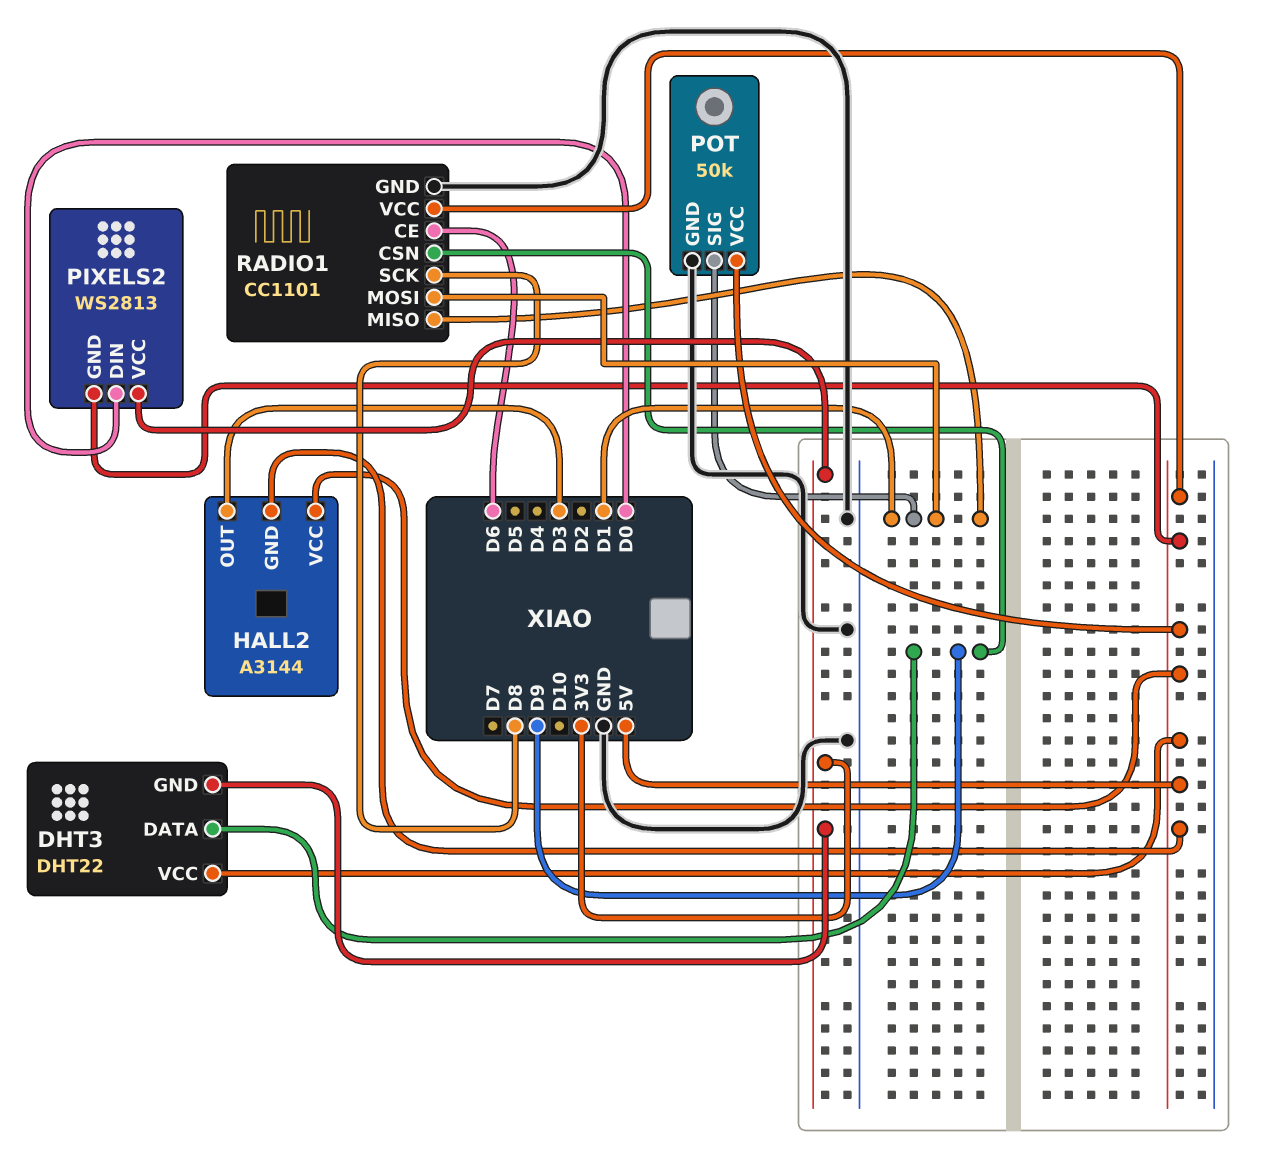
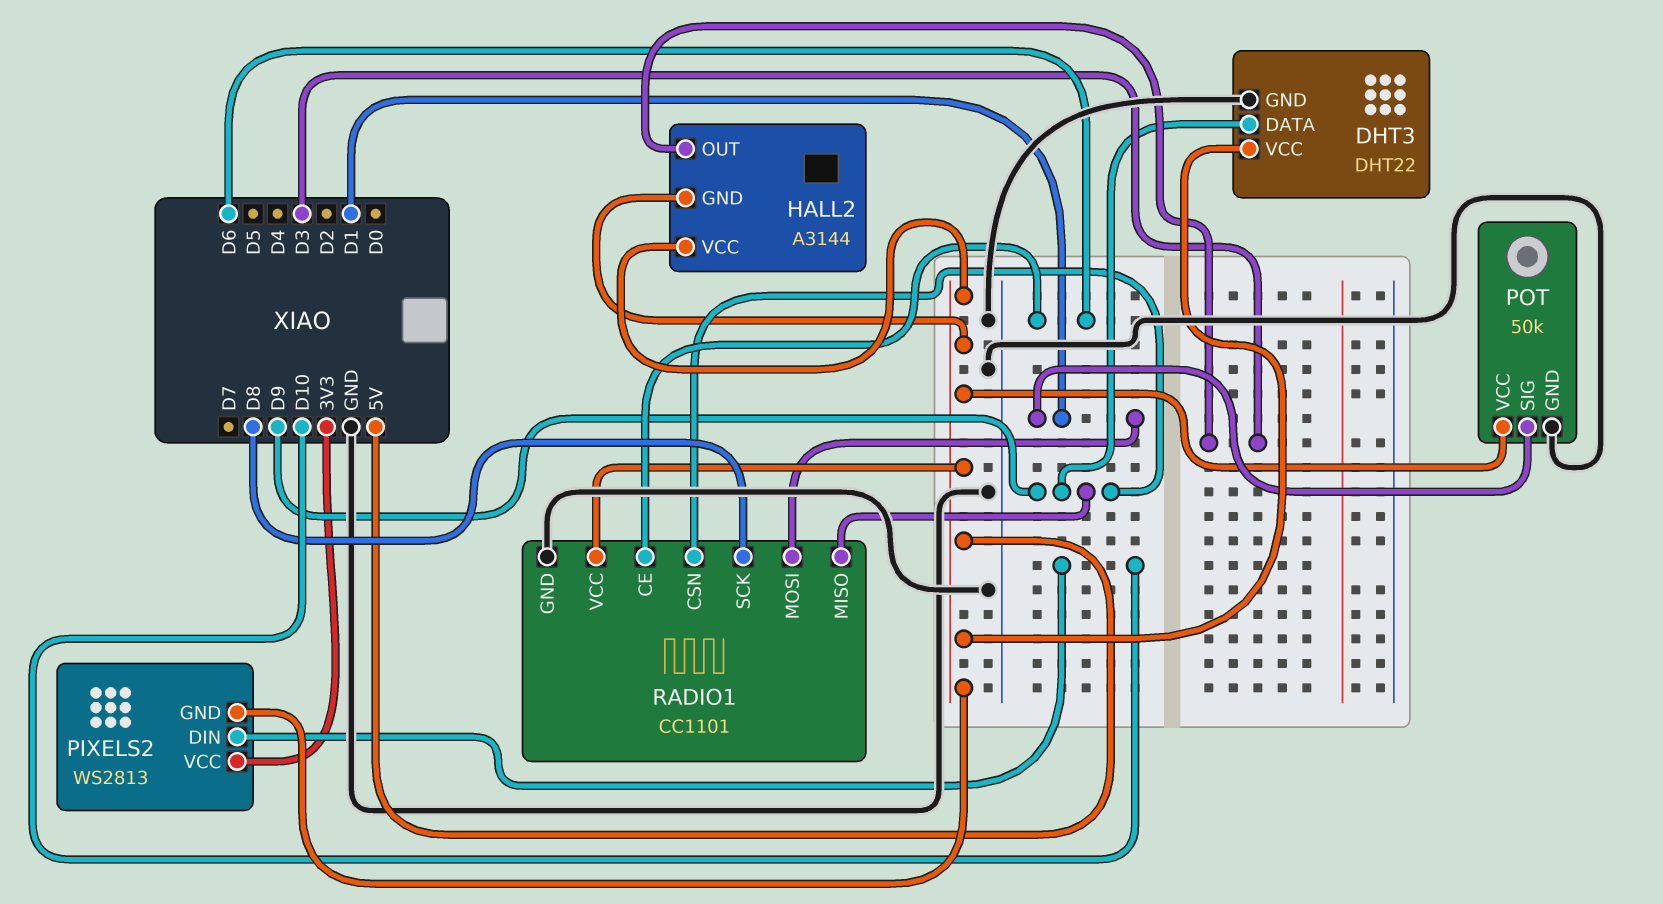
DHT3 pin GND: 3V3 -> GND
PIXELS2 pin DIN: D0 -> D10
RADIO1 pin MISO: D1 -> D9

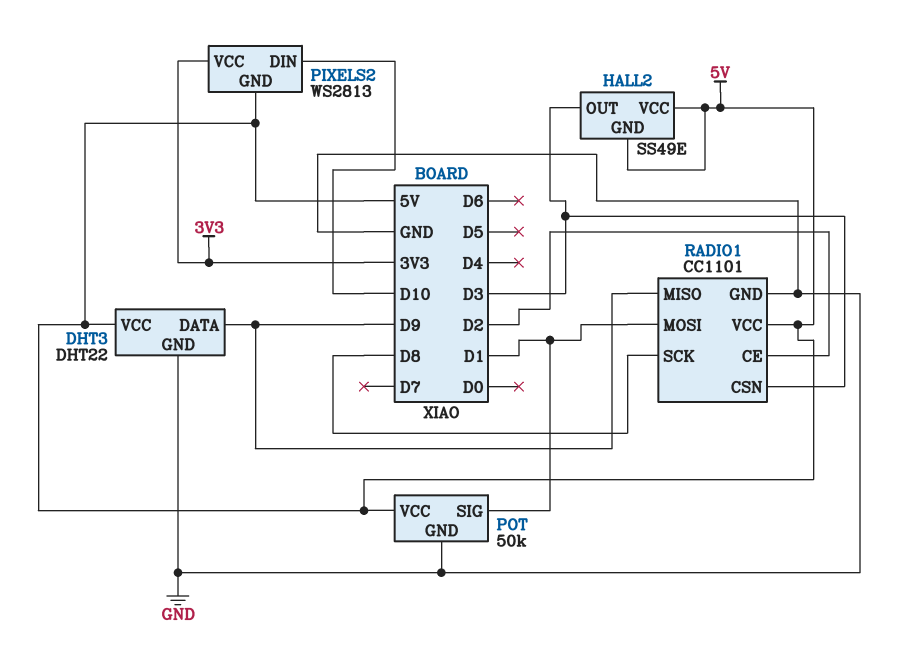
HALL2: A3144 -> SS49E
RADIO1 pin CE: D6 -> D2
RADIO1 pin CSN: D9 -> D3

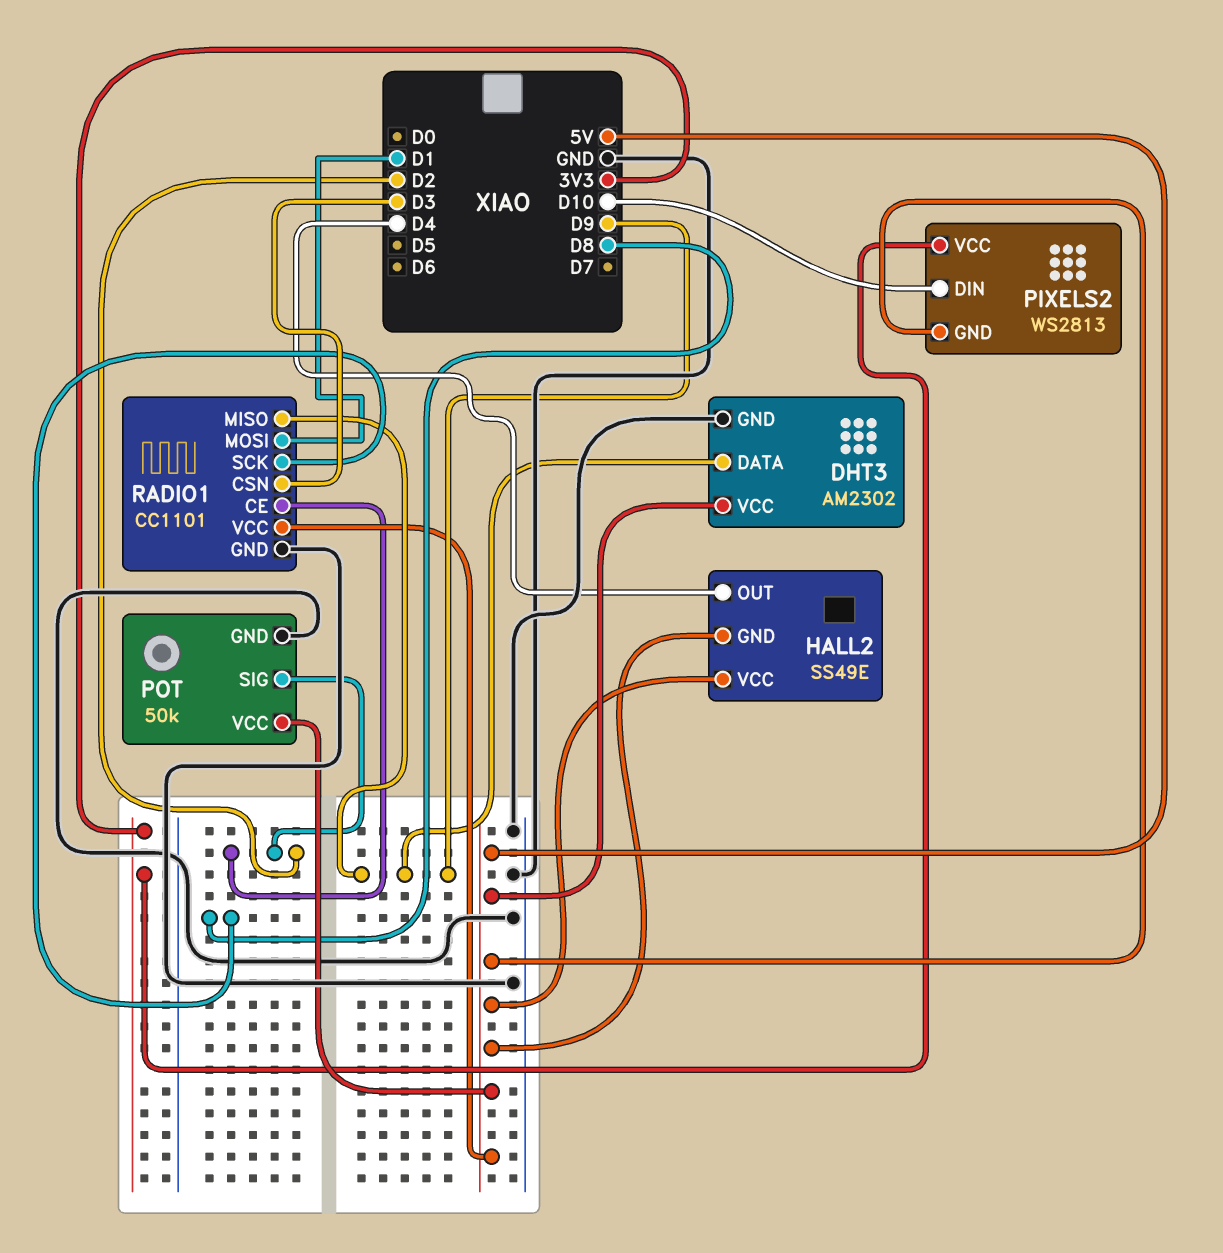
DHT3: DHT22 -> AM2302
HALL2 pin OUT: D3 -> D4
POT pin SIG: D1 -> D2

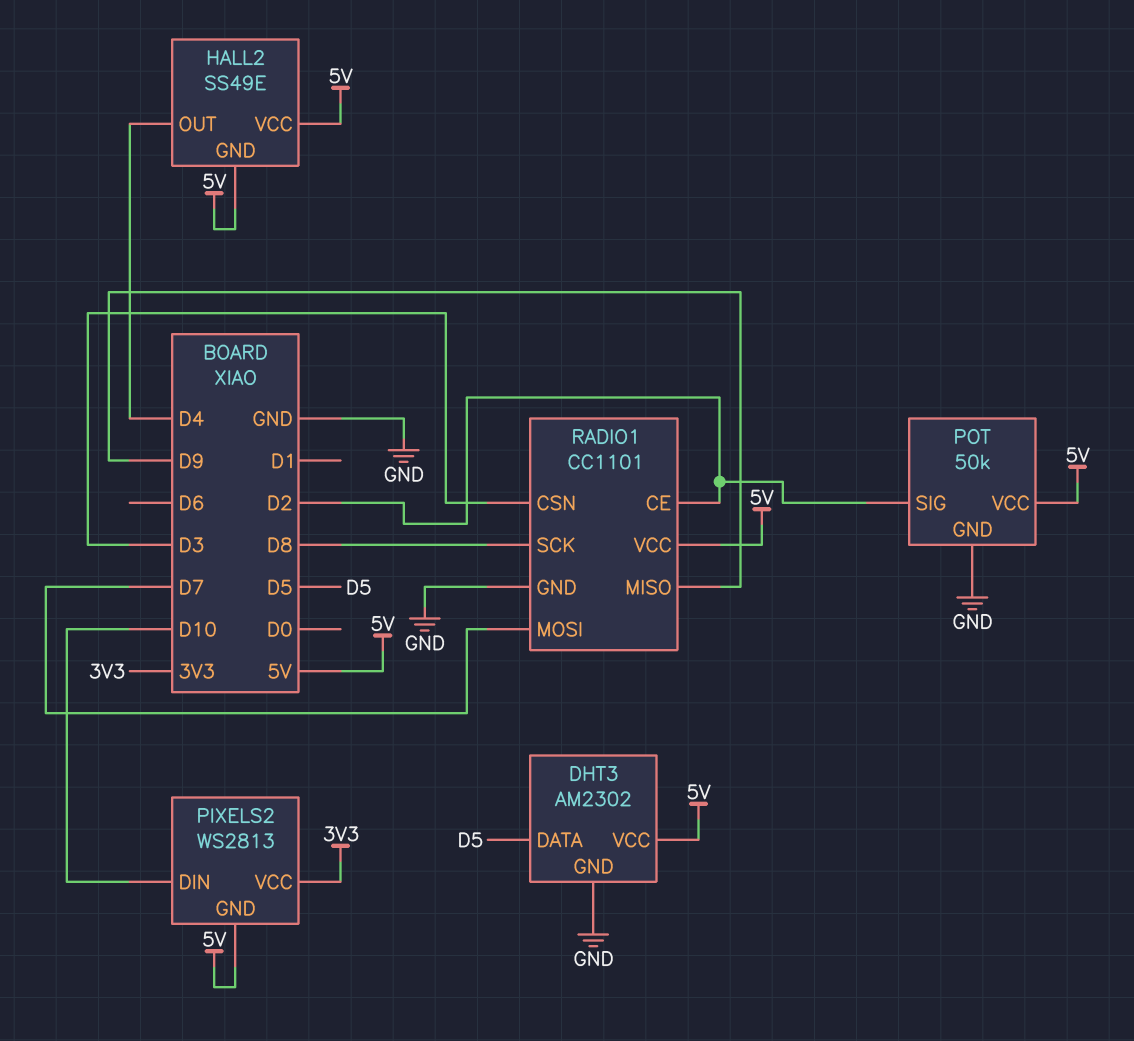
DHT3 pin DATA: D9 -> D5
RADIO1 pin MOSI: D1 -> D7

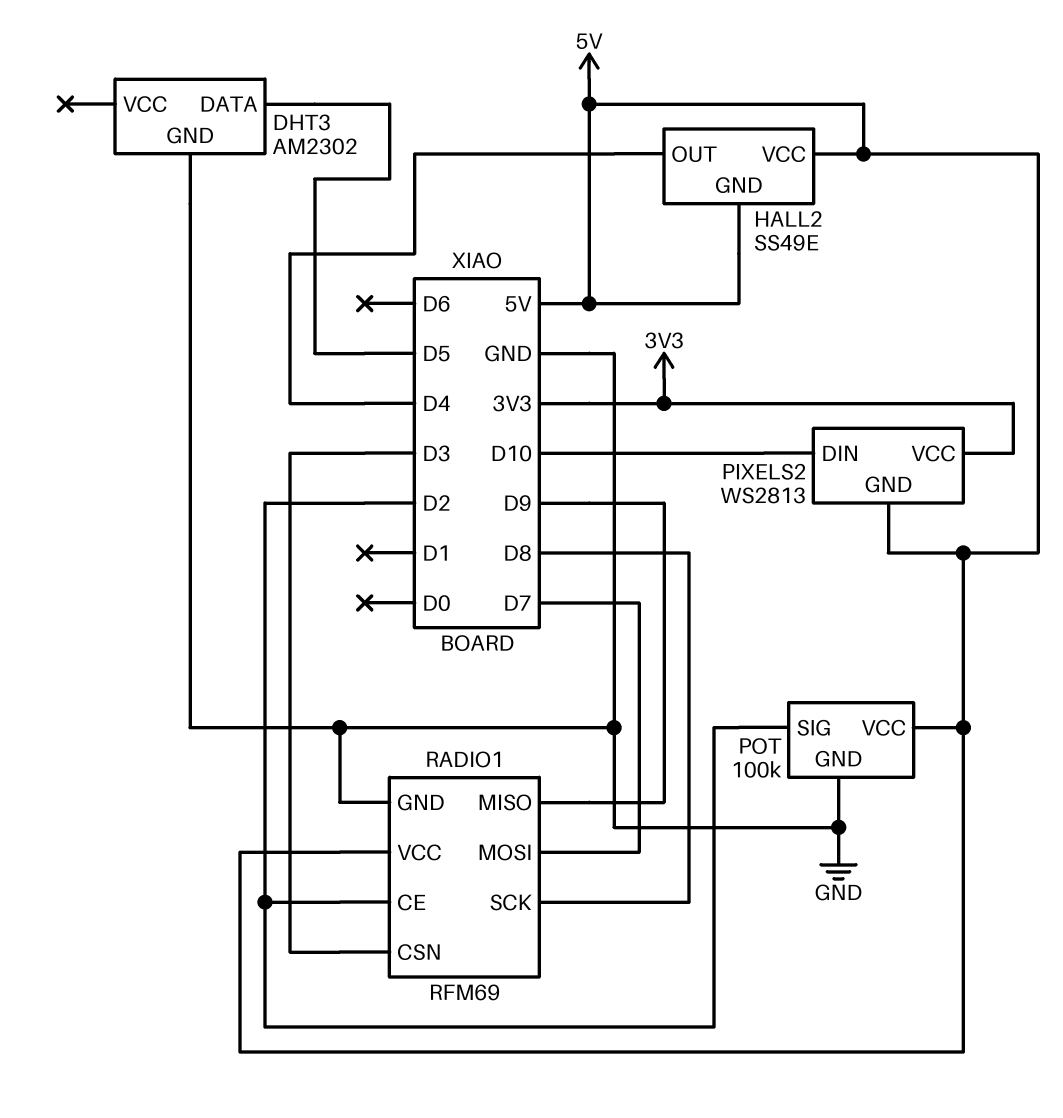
DHT3 pin VCC: 5V -> none
POT: 50k -> 100k
RADIO1: CC1101 -> RFM69

